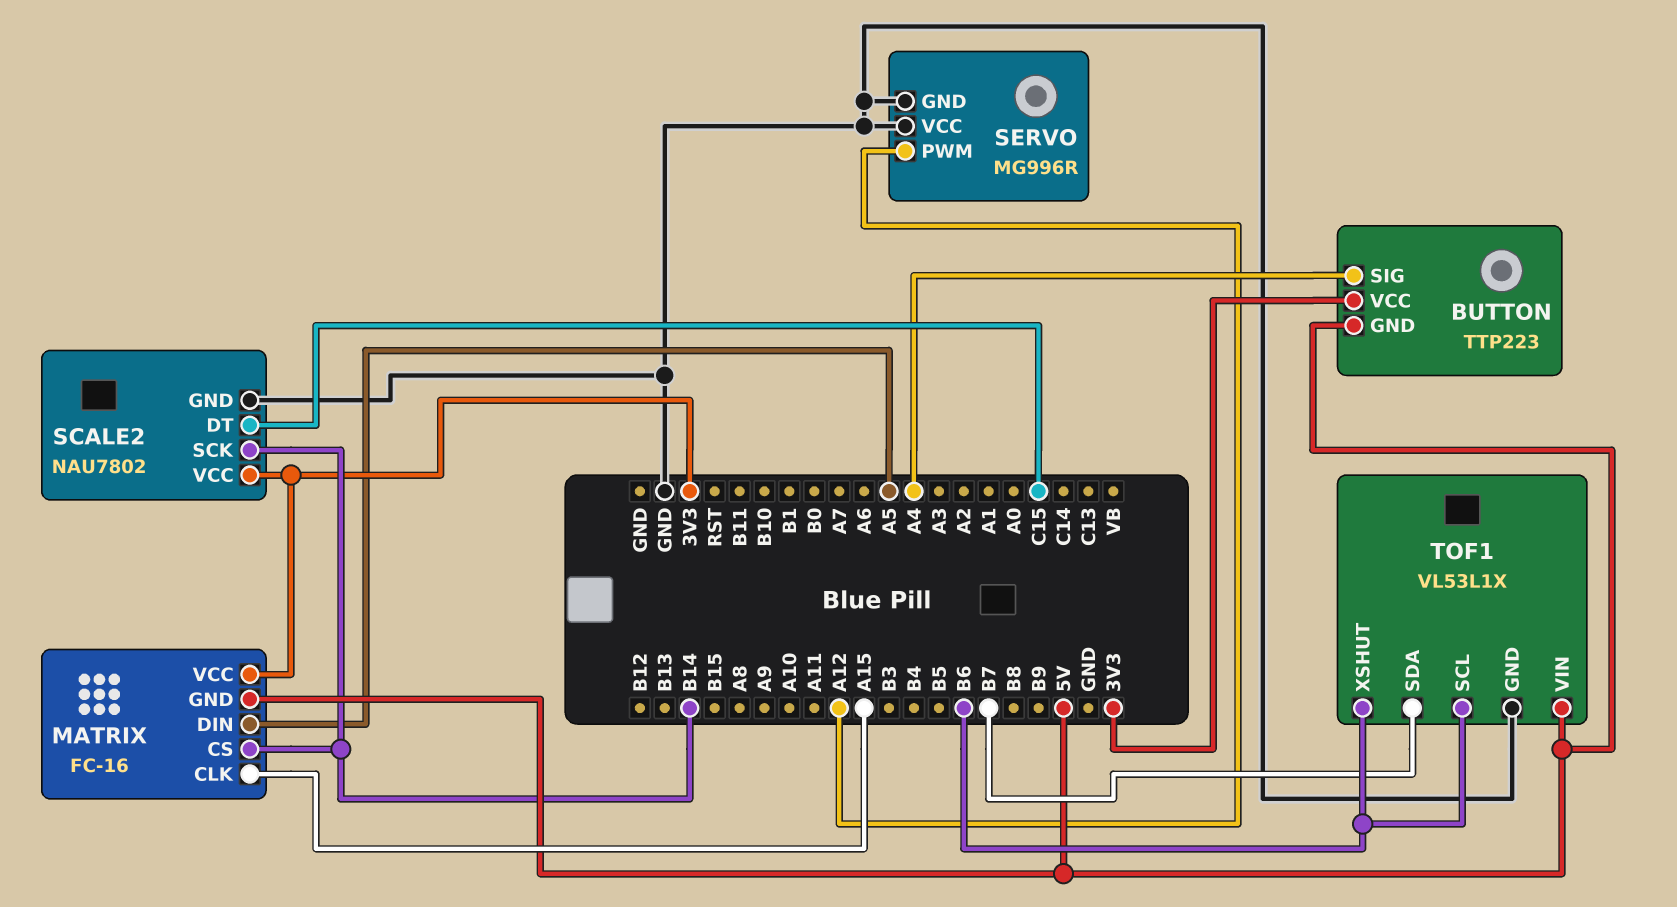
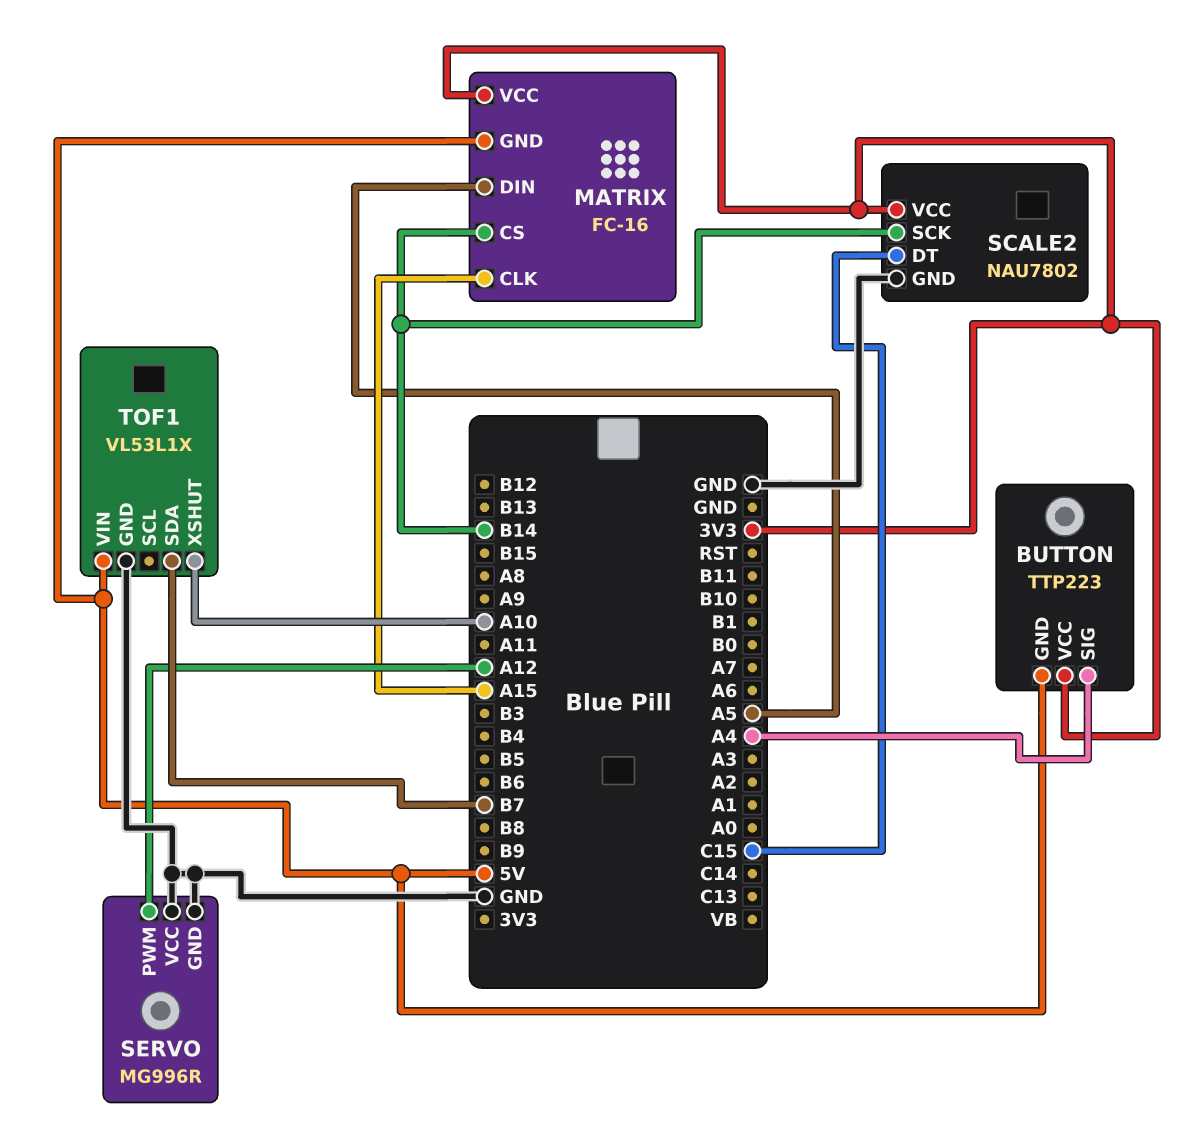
TOF1 pin SCL: B6 -> none
TOF1 pin XSHUT: B6 -> A10

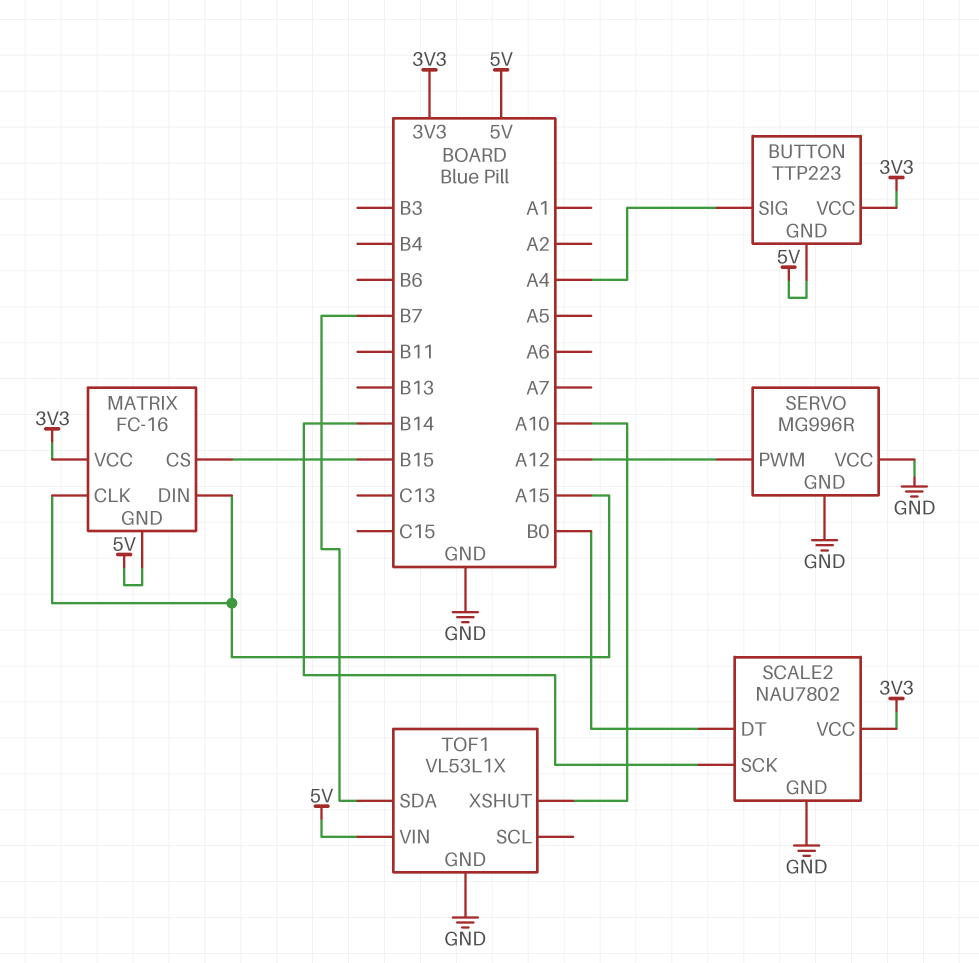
MATRIX pin CS: B14 -> B15
MATRIX pin DIN: A5 -> A15
SCALE2 pin DT: C15 -> B0

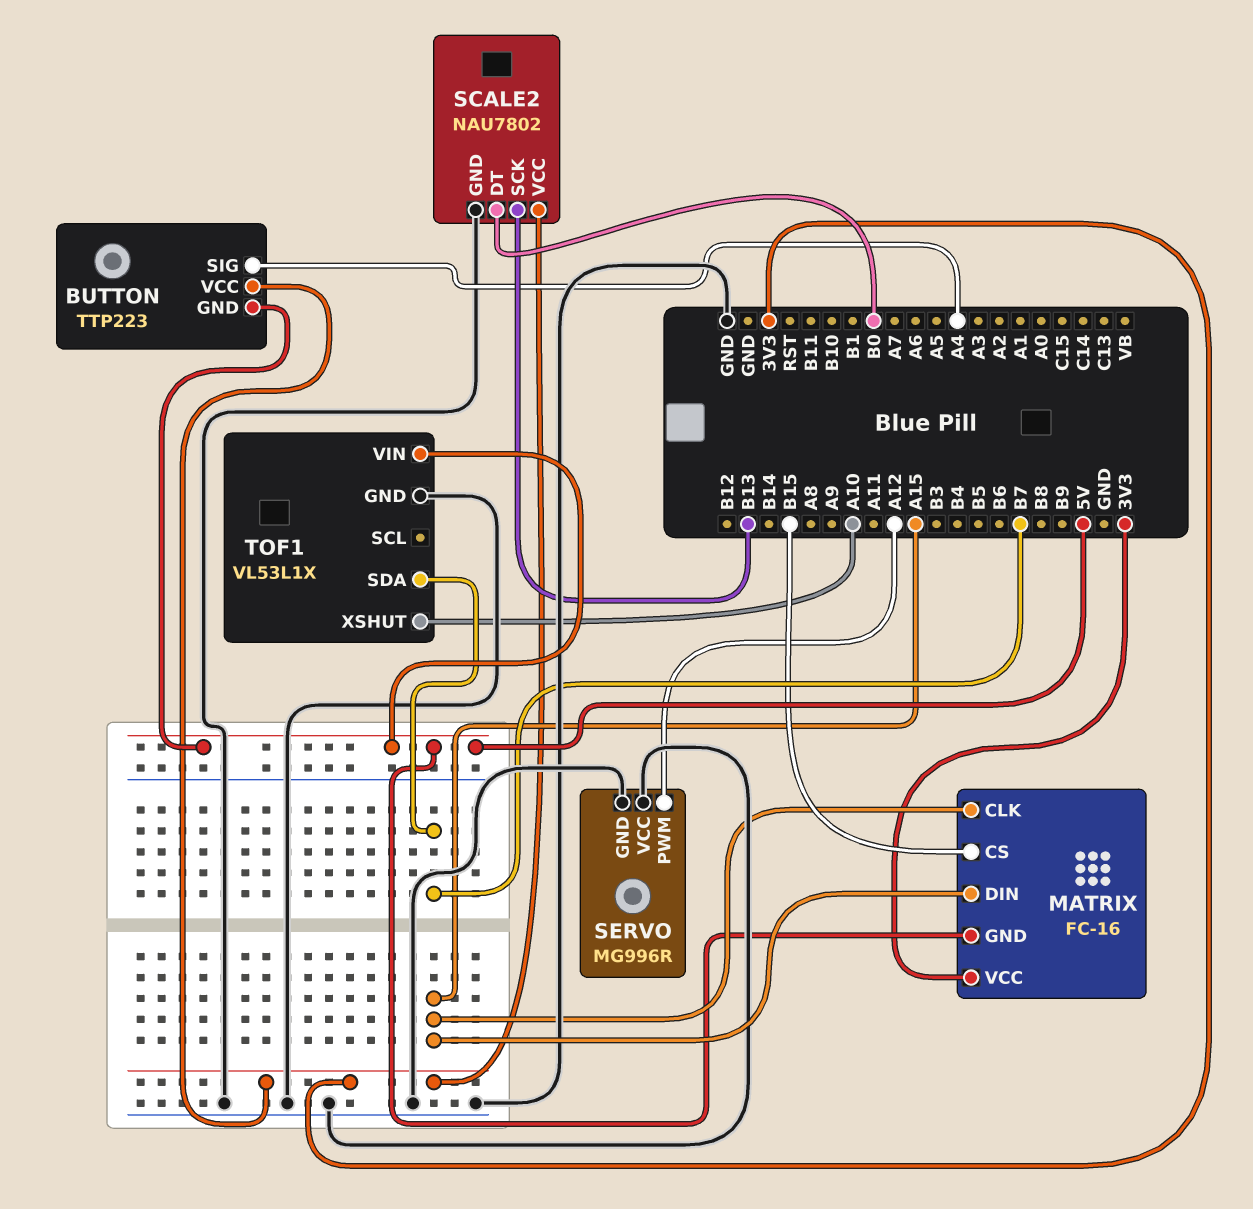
SCALE2 pin SCK: B14 -> B13

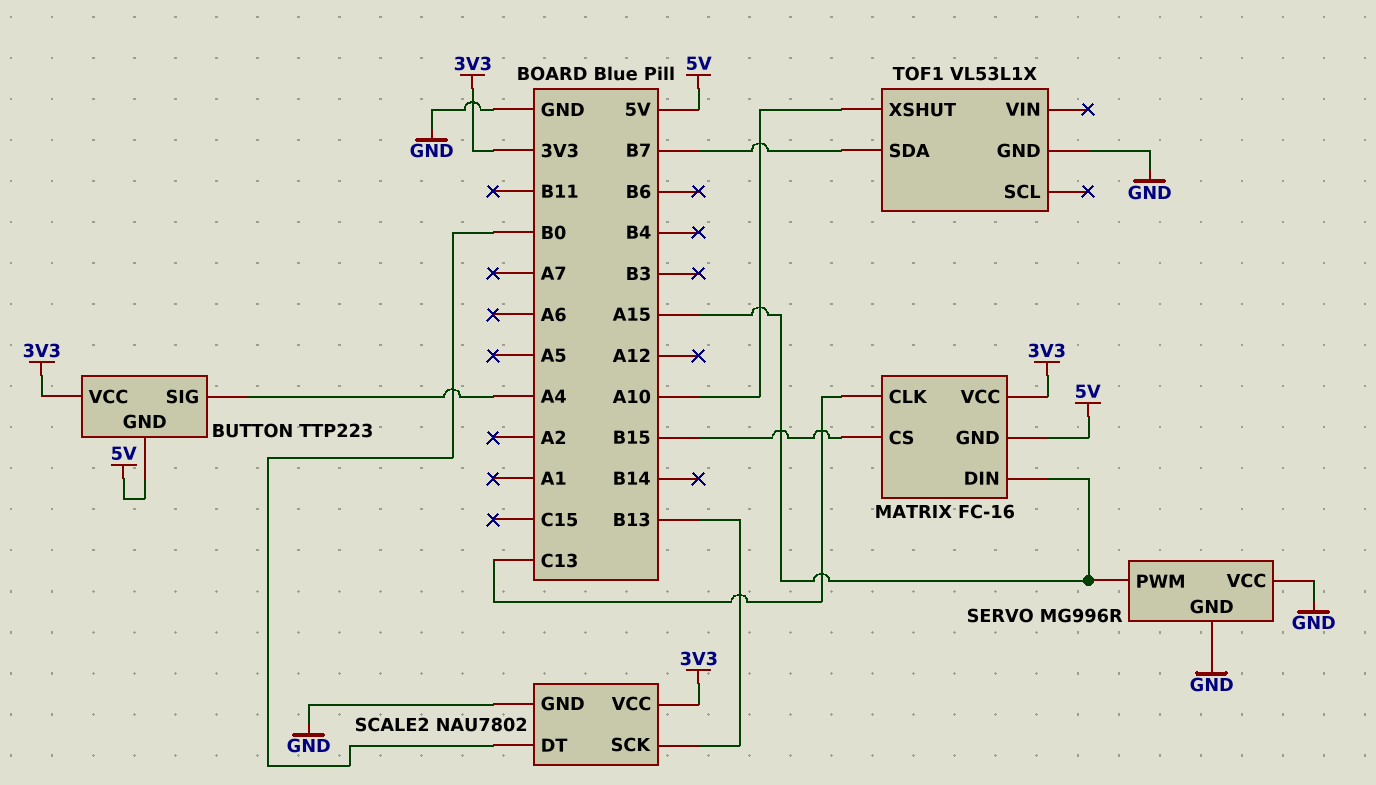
MATRIX pin CLK: A15 -> C13
SERVO pin PWM: A12 -> A15
TOF1 pin VIN: 5V -> none

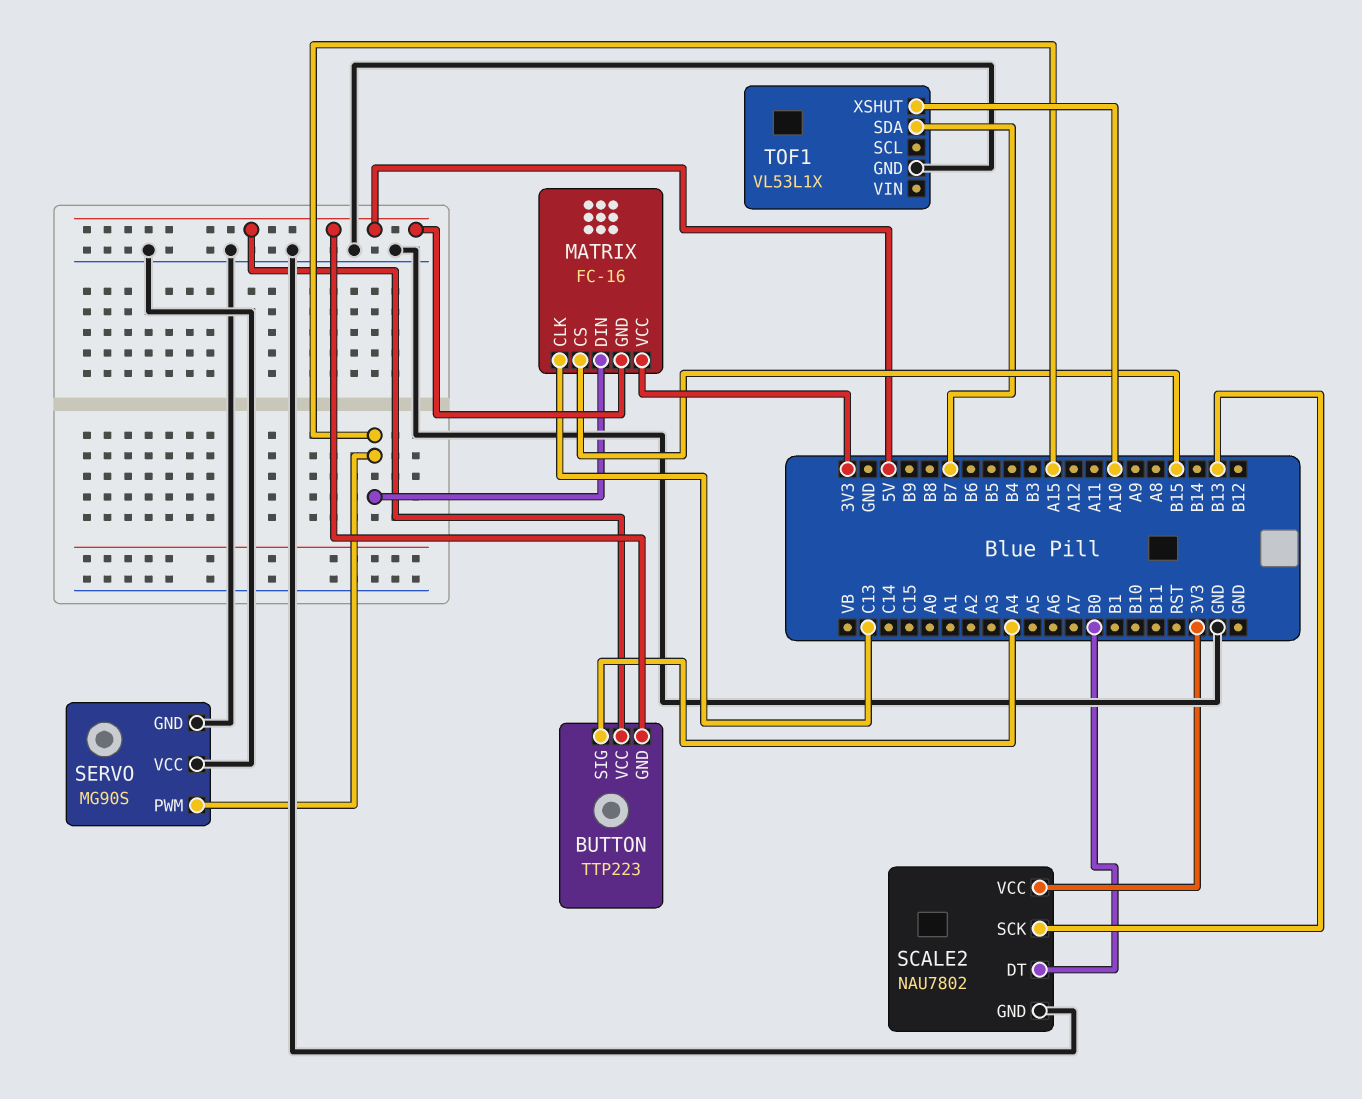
BUTTON pin VCC: 3V3 -> 5V
SERVO: MG996R -> MG90S

